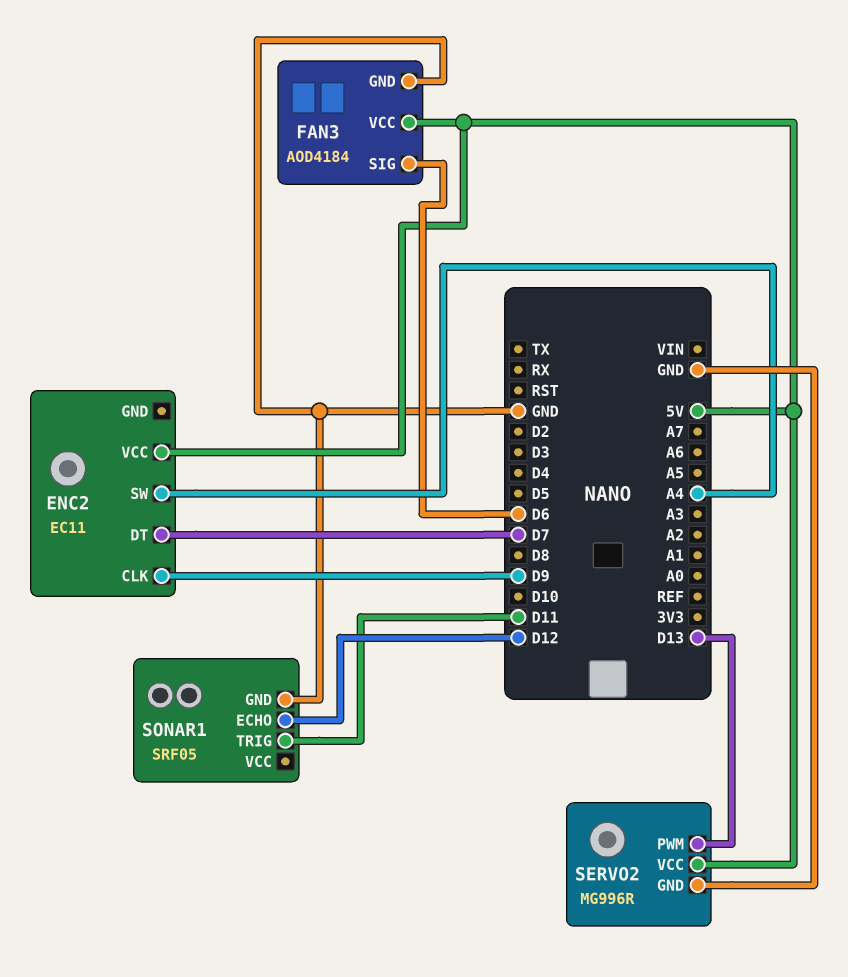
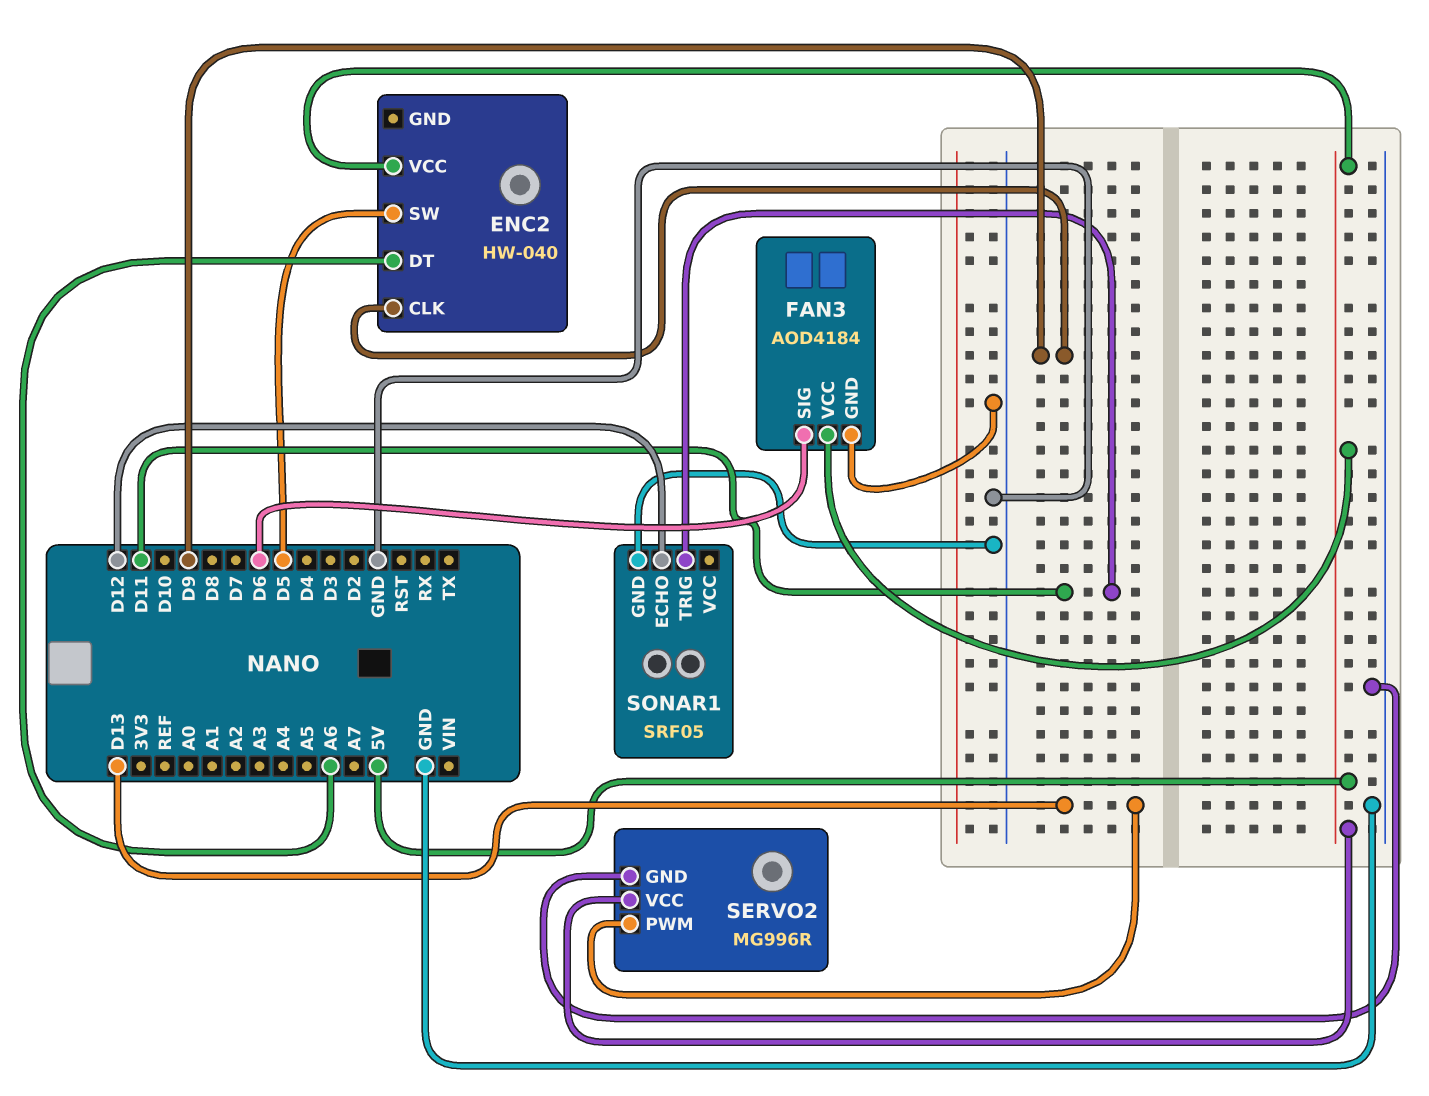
ENC2: EC11 -> HW-040
ENC2 pin DT: D7 -> A6
ENC2 pin SW: A4 -> D5

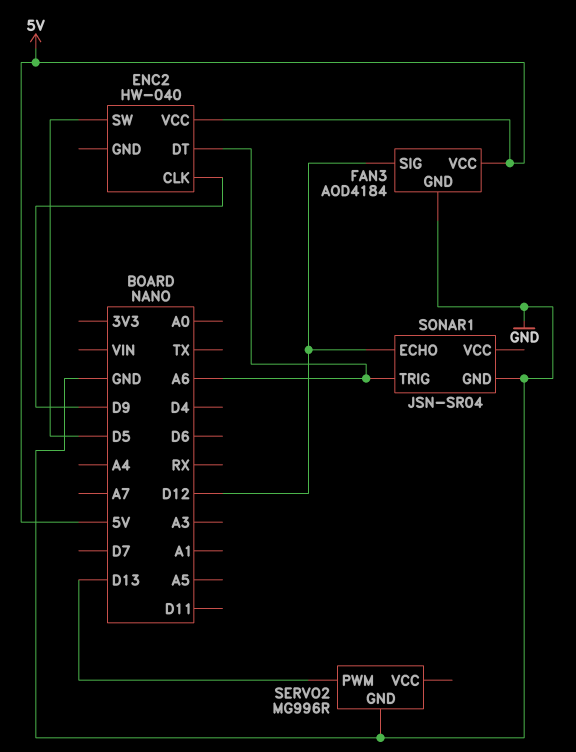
FAN3 pin SIG: D6 -> D12
SERVO2 pin VCC: 5V -> none
SONAR1: SRF05 -> JSN-SR04
SONAR1 pin TRIG: D11 -> A6

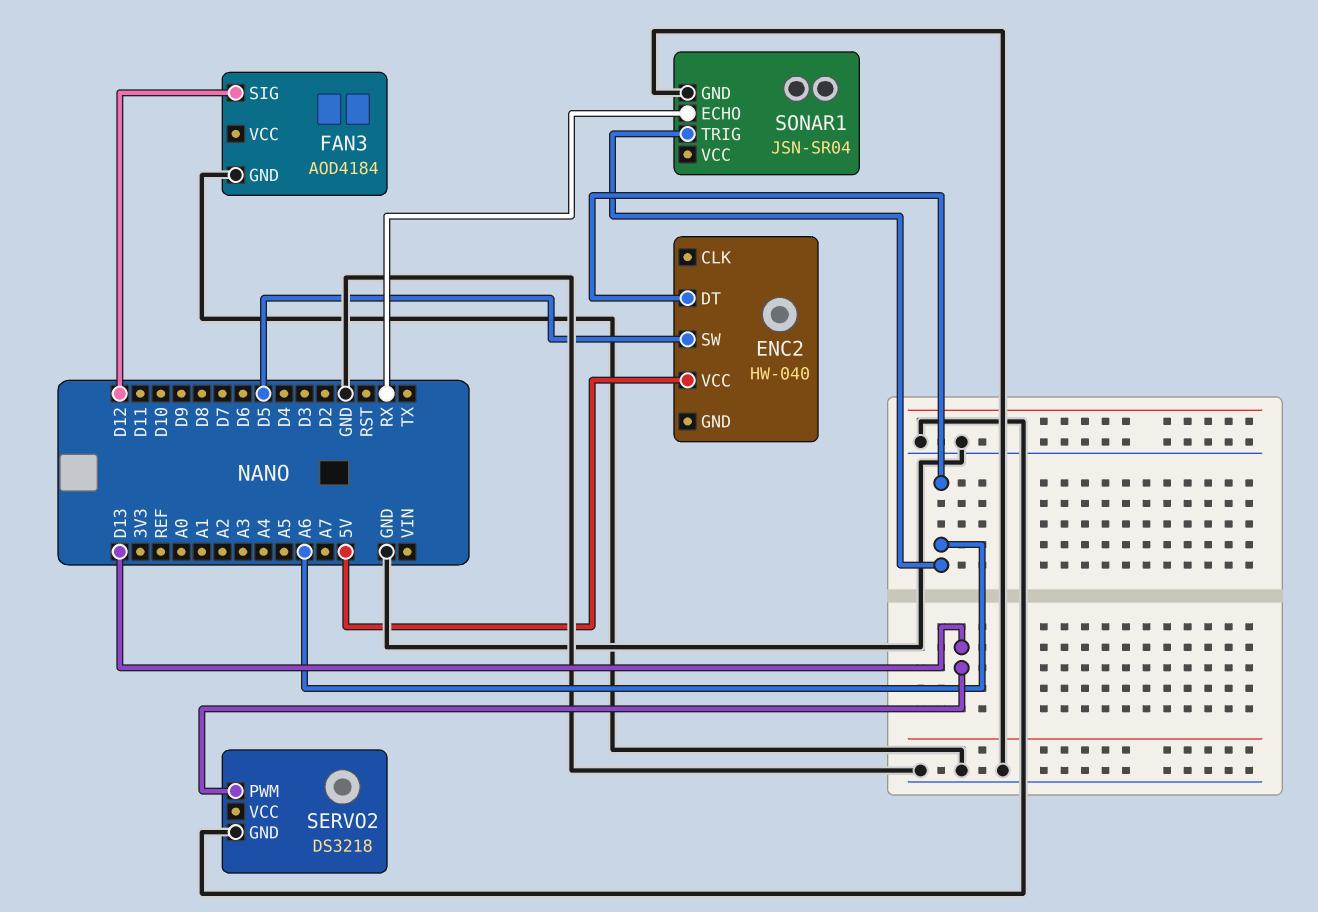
ENC2 pin CLK: D9 -> none
FAN3 pin VCC: 5V -> none
SERVO2: MG996R -> DS3218
SONAR1 pin ECHO: D12 -> RX

